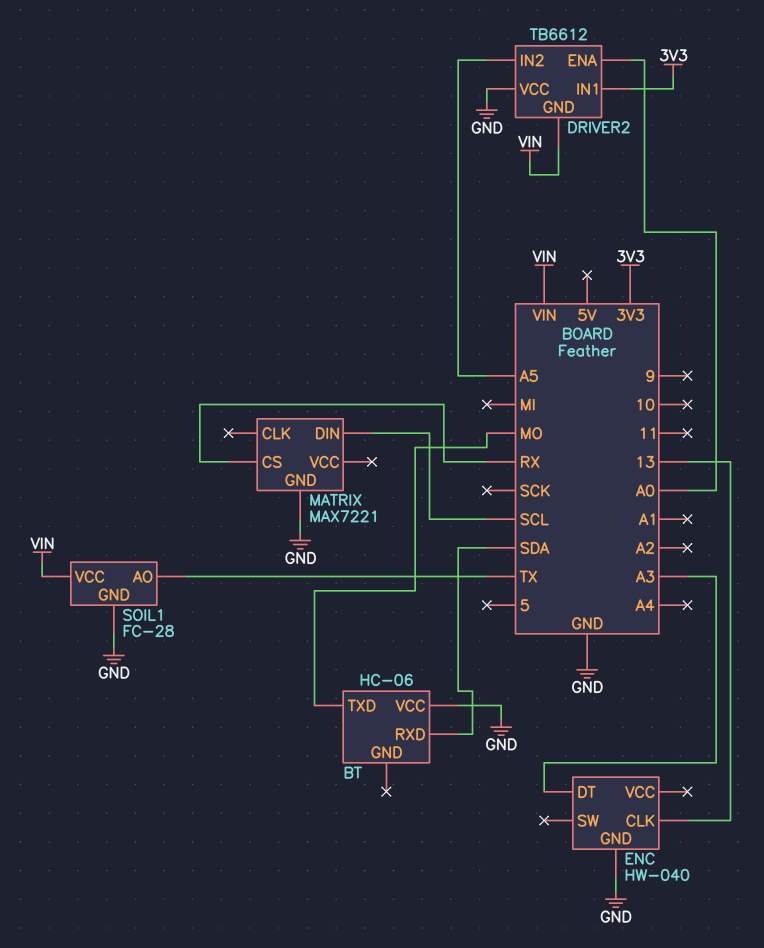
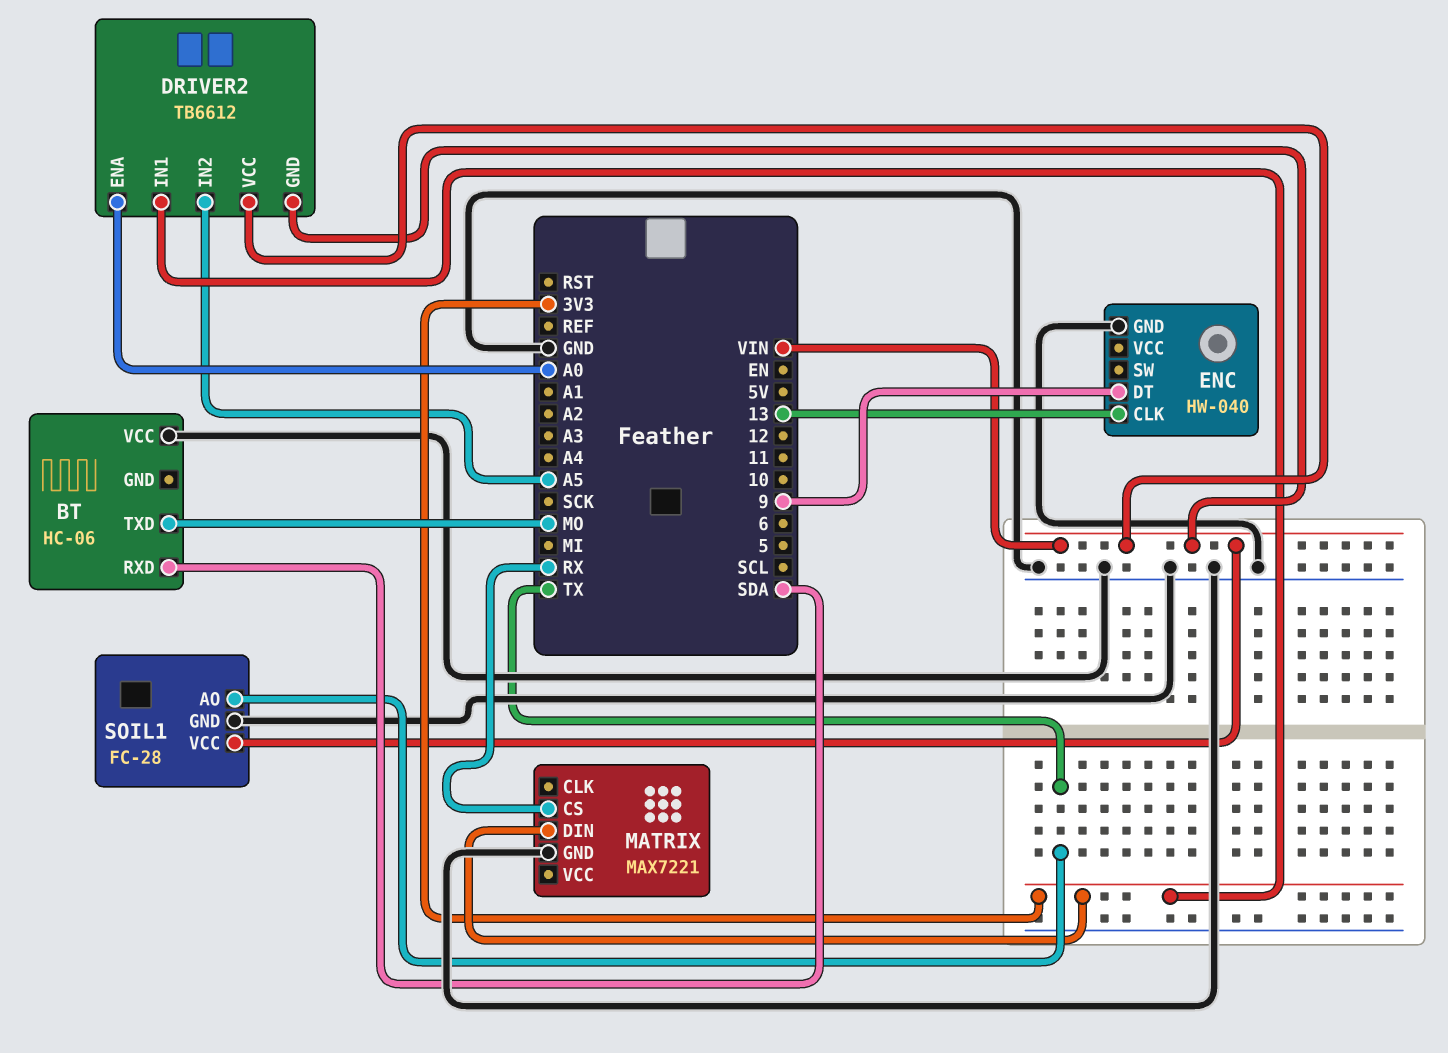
DRIVER2 pin VCC: GND -> VIN
ENC pin DT: A3 -> 9
MATRIX pin DIN: SCL -> 3V3

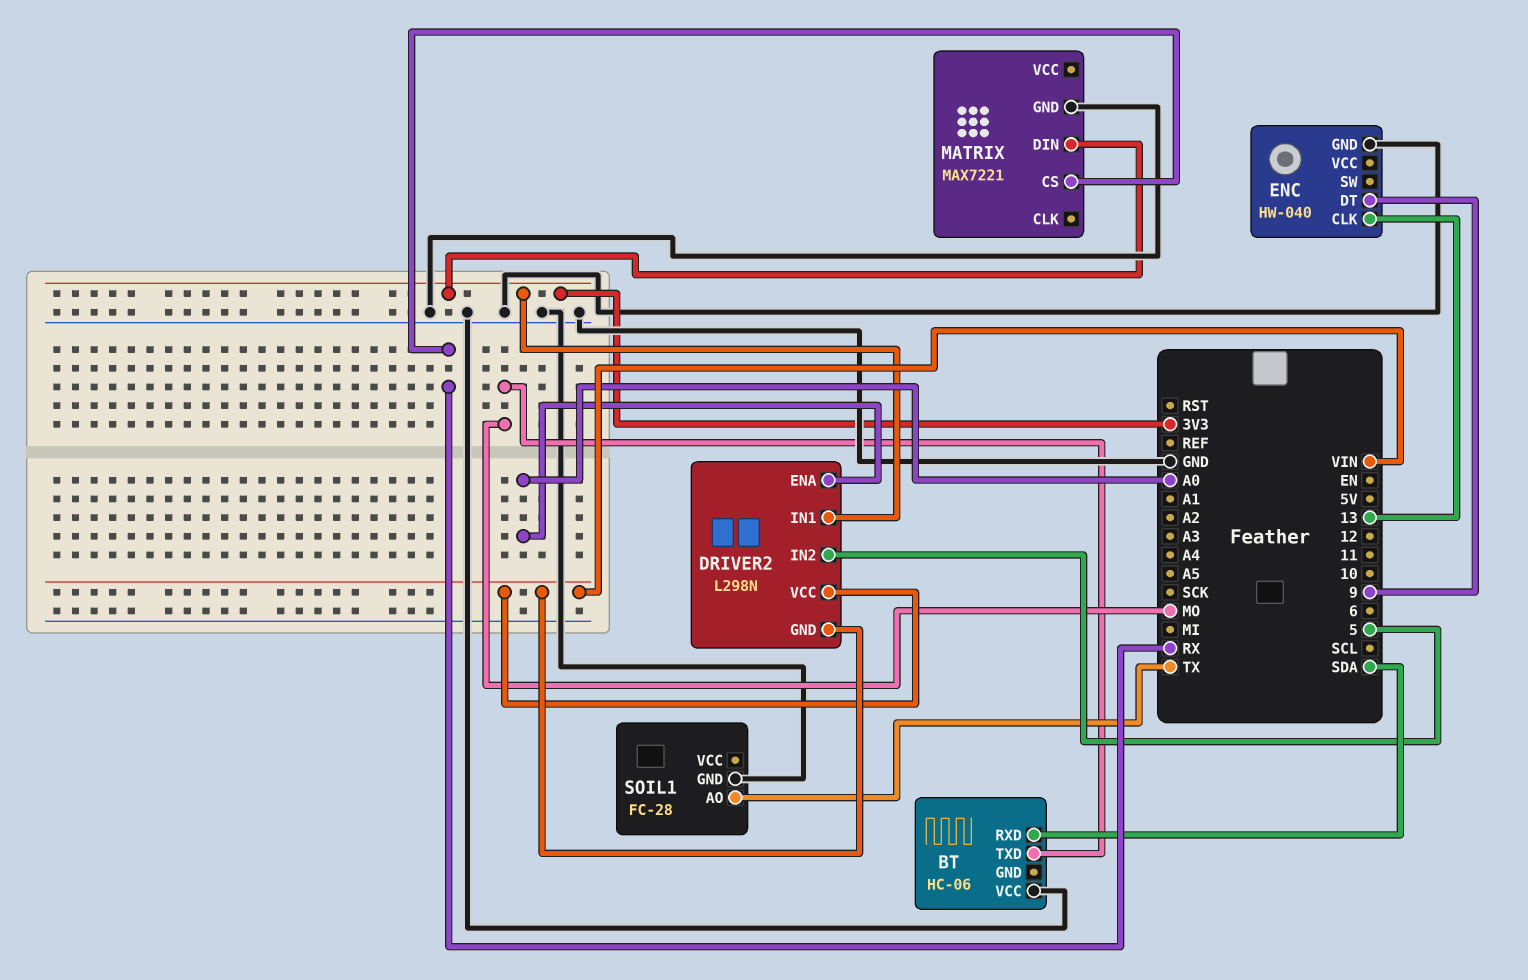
DRIVER2: TB6612 -> L298N
DRIVER2 pin IN2: A5 -> 5
SOIL1 pin VCC: VIN -> none

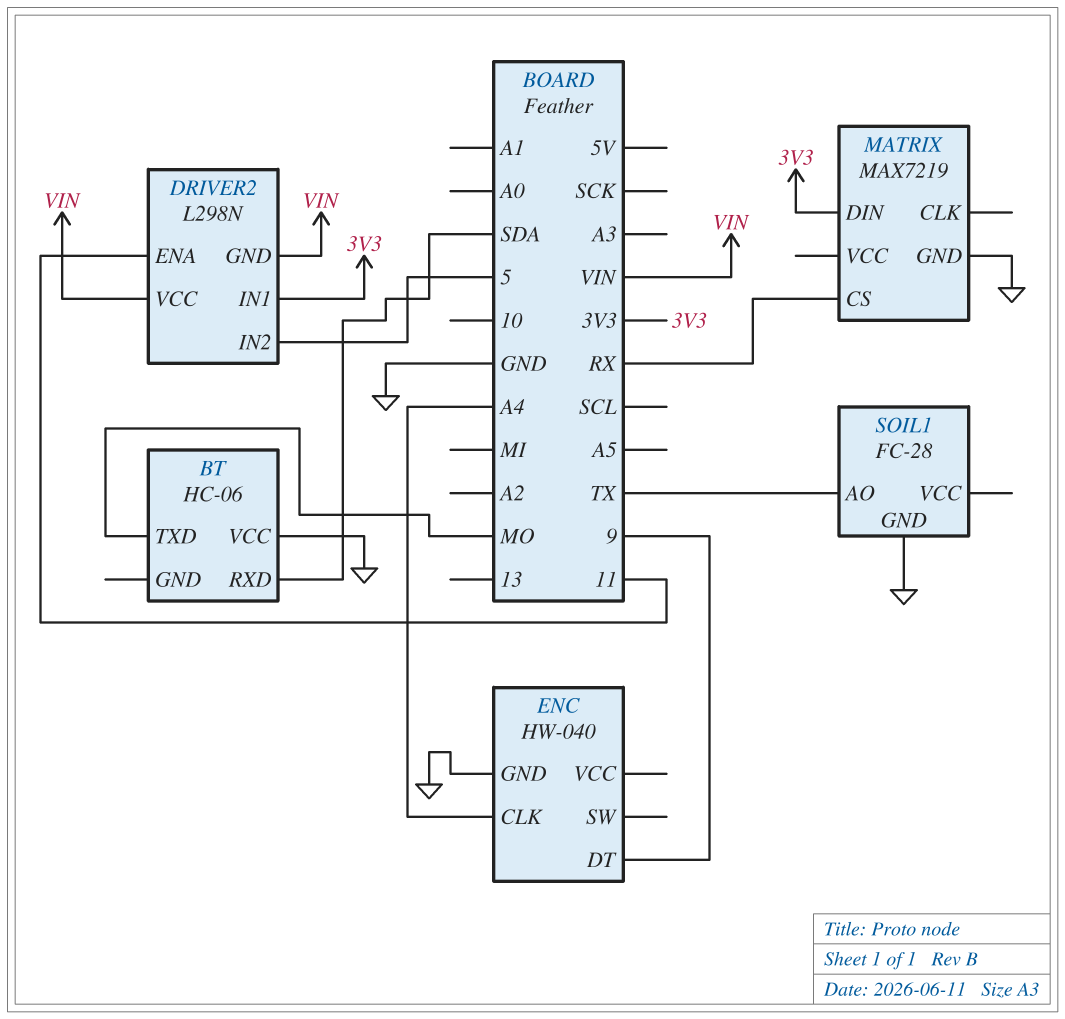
DRIVER2 pin ENA: A0 -> 11
ENC pin CLK: 13 -> A4
MATRIX: MAX7221 -> MAX7219

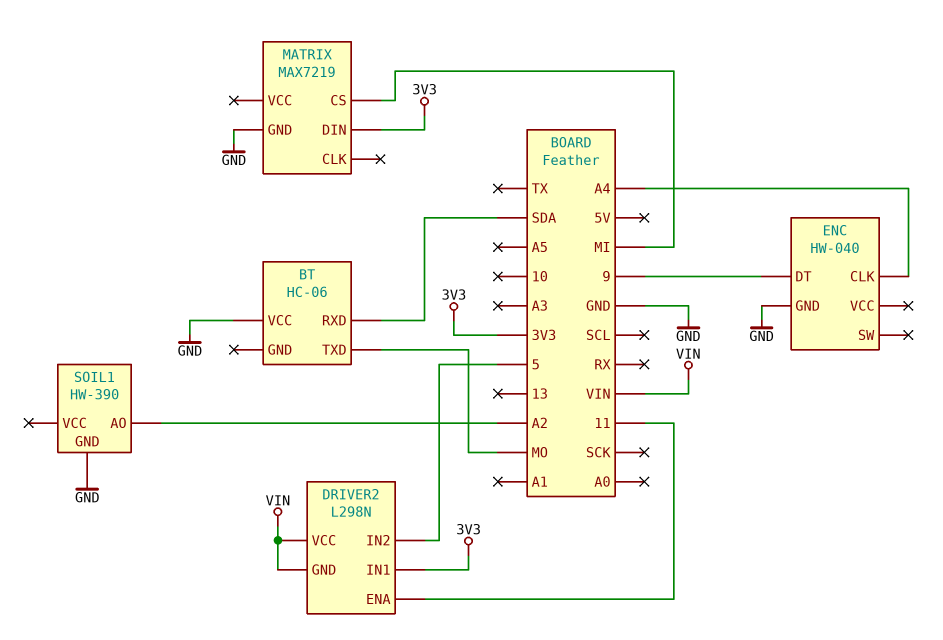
MATRIX pin CS: RX -> MI
SOIL1: FC-28 -> HW-390
SOIL1 pin AO: TX -> A2

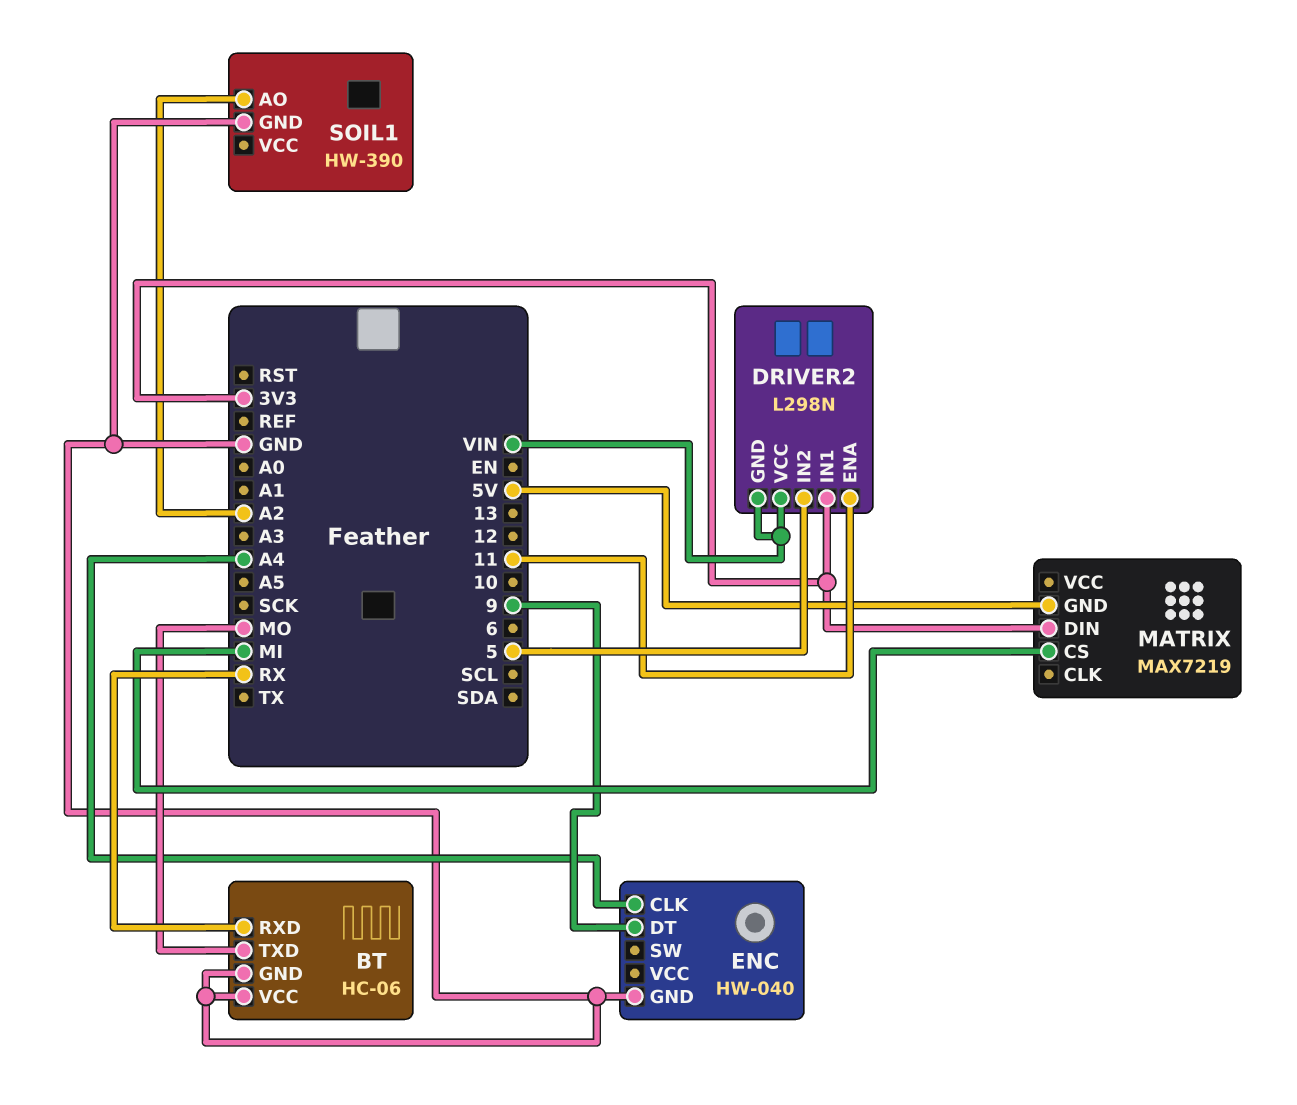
BT pin GND: none -> GND
BT pin RXD: SDA -> RX
MATRIX pin GND: GND -> 5V

